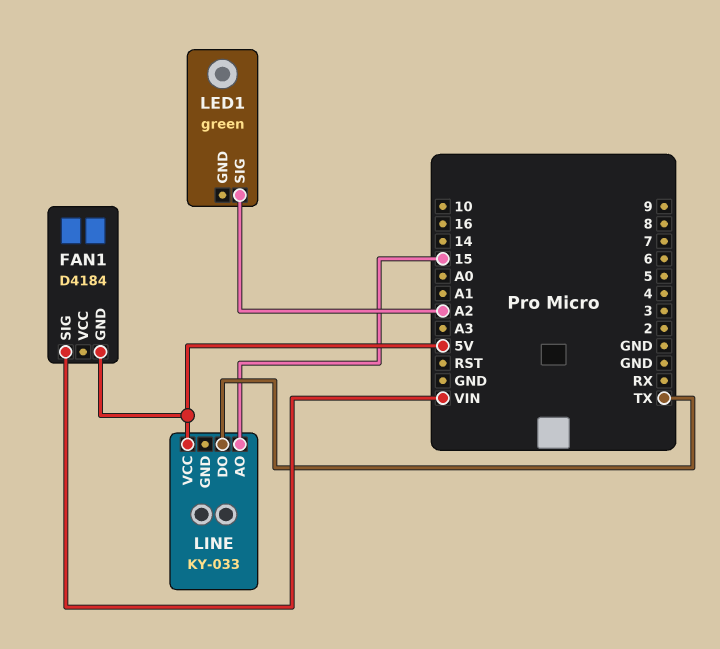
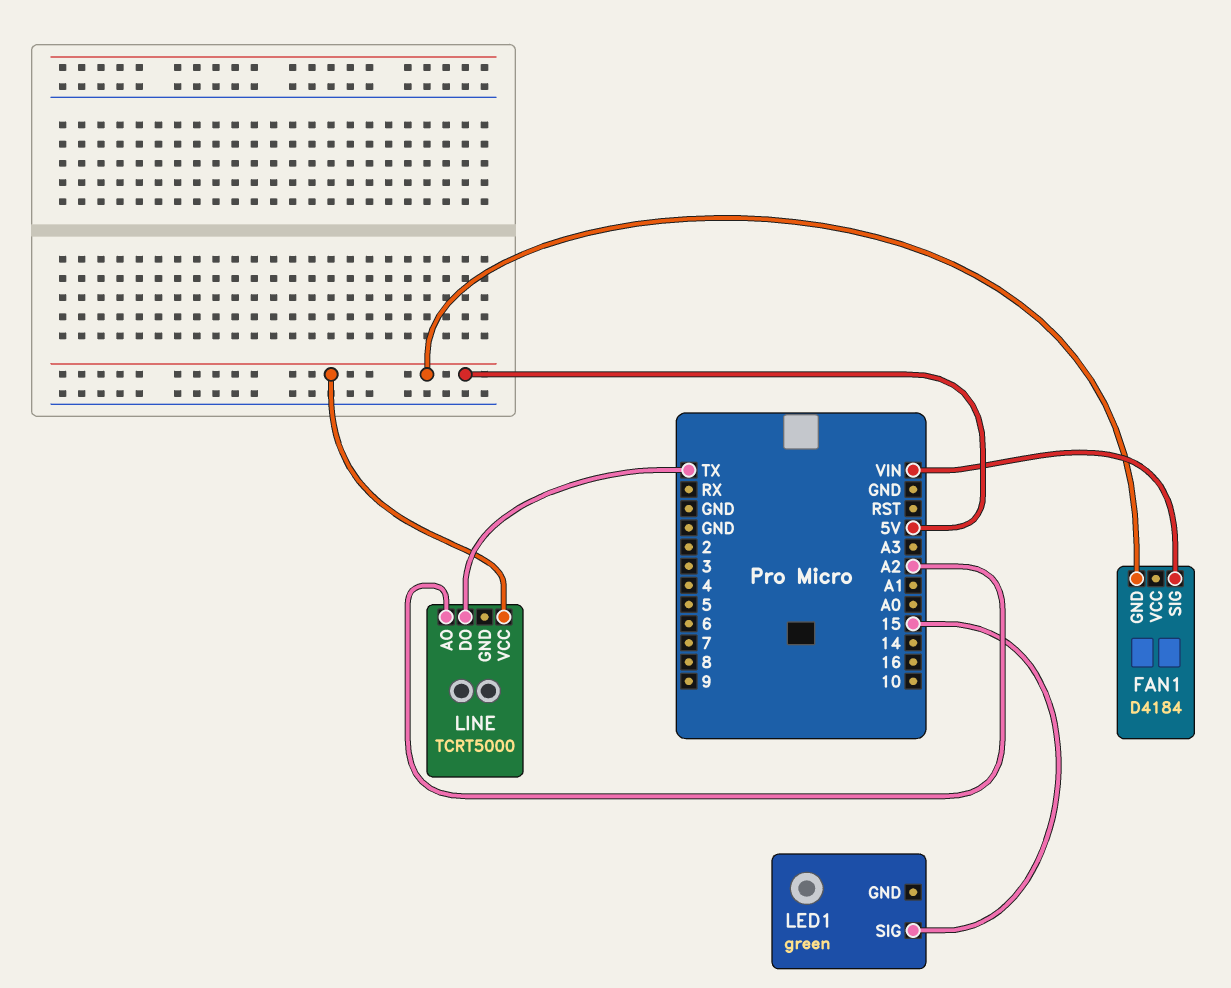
LED1 pin SIG: A2 -> 15
LINE: KY-033 -> TCRT5000
LINE pin AO: 15 -> A2

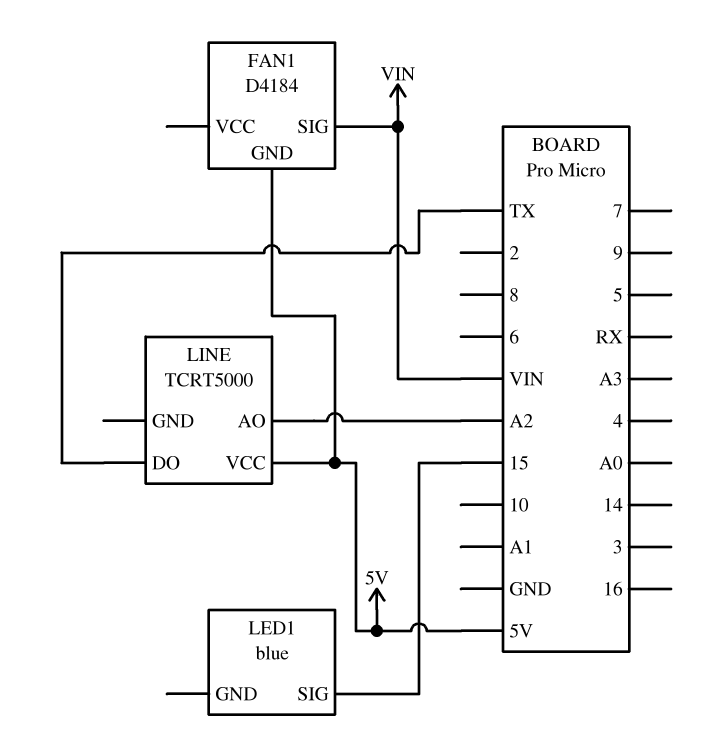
LED1: green -> blue

